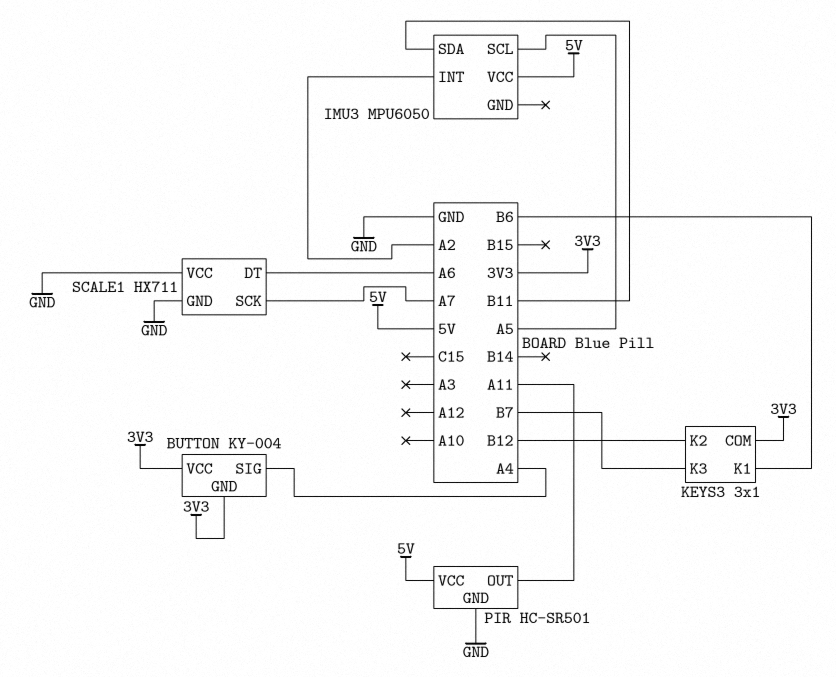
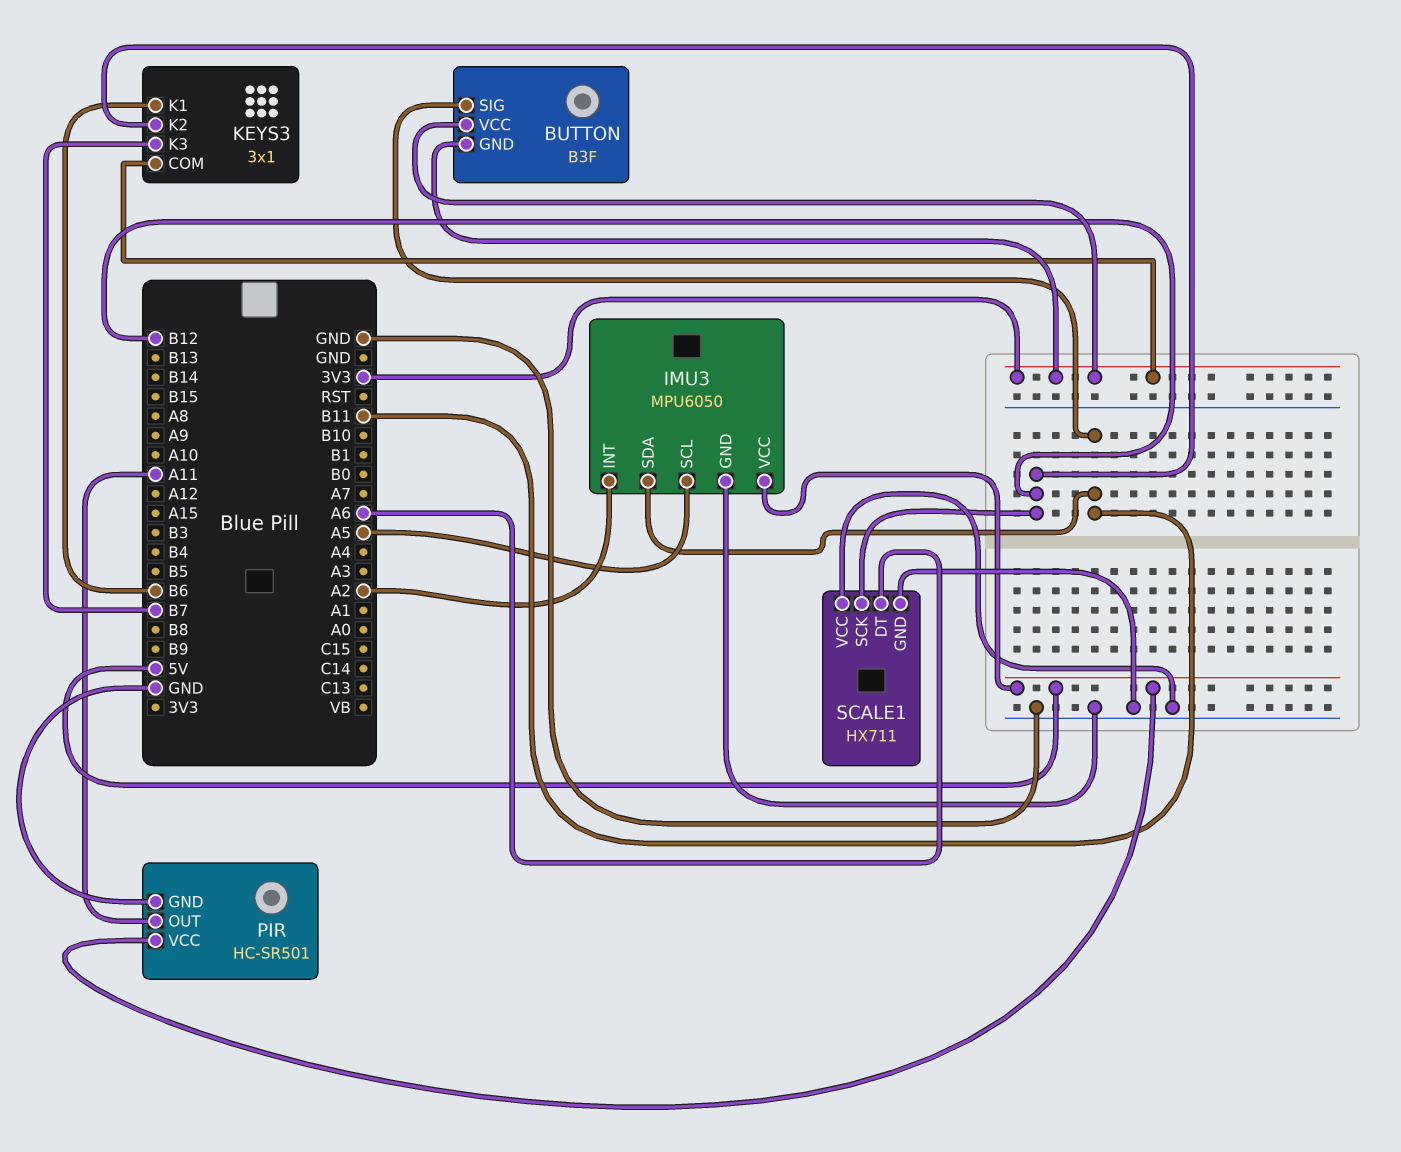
BUTTON: KY-004 -> B3F
BUTTON pin SIG: A4 -> B11
IMU3 pin GND: none -> GND
SCALE1 pin SCK: A7 -> B12

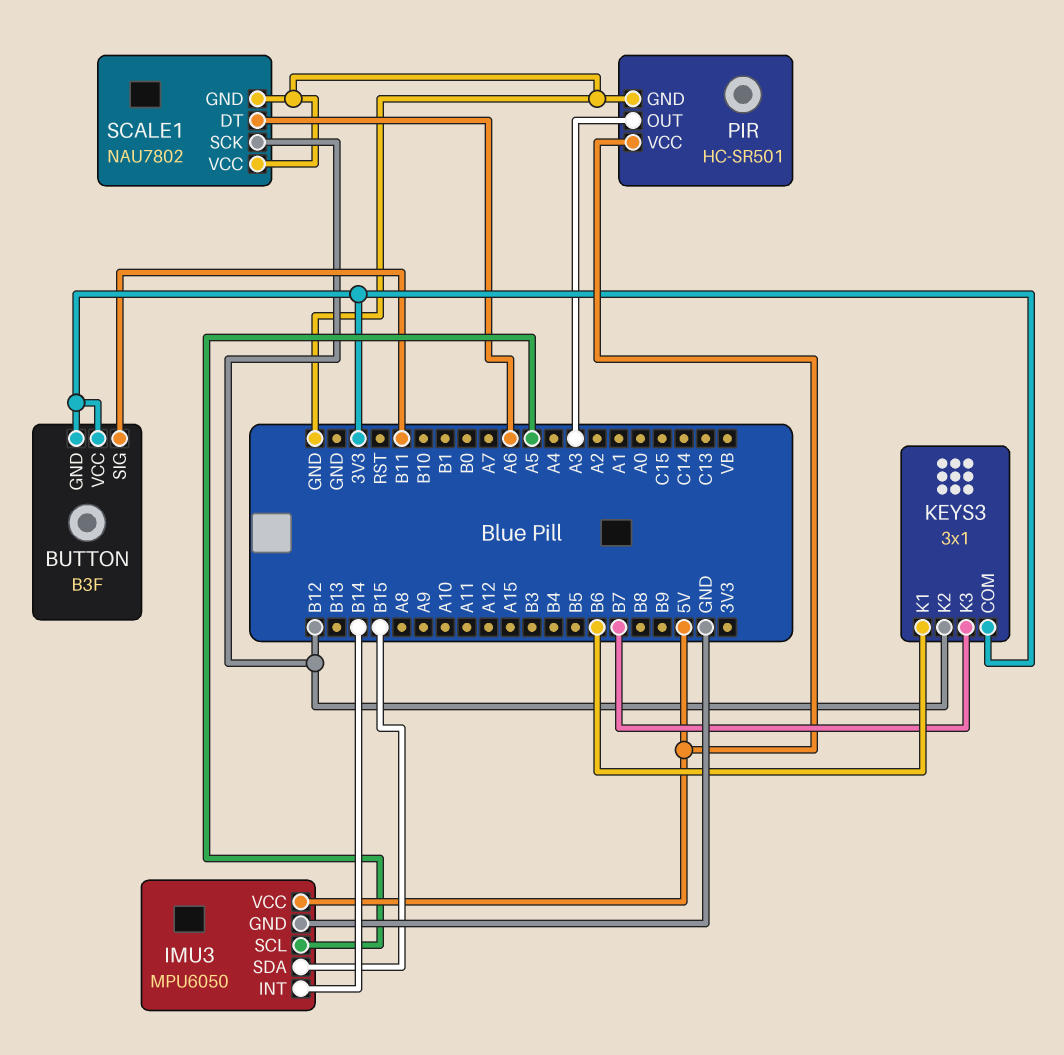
IMU3 pin INT: A2 -> B14
IMU3 pin SDA: B11 -> B15
PIR pin OUT: A11 -> A3
SCALE1: HX711 -> NAU7802

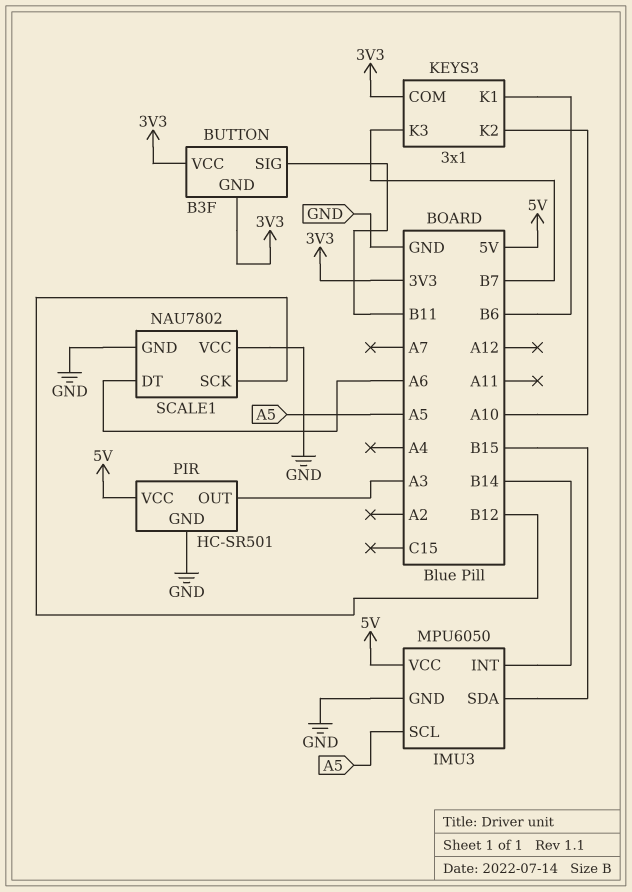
KEYS3 pin K2: B12 -> A10

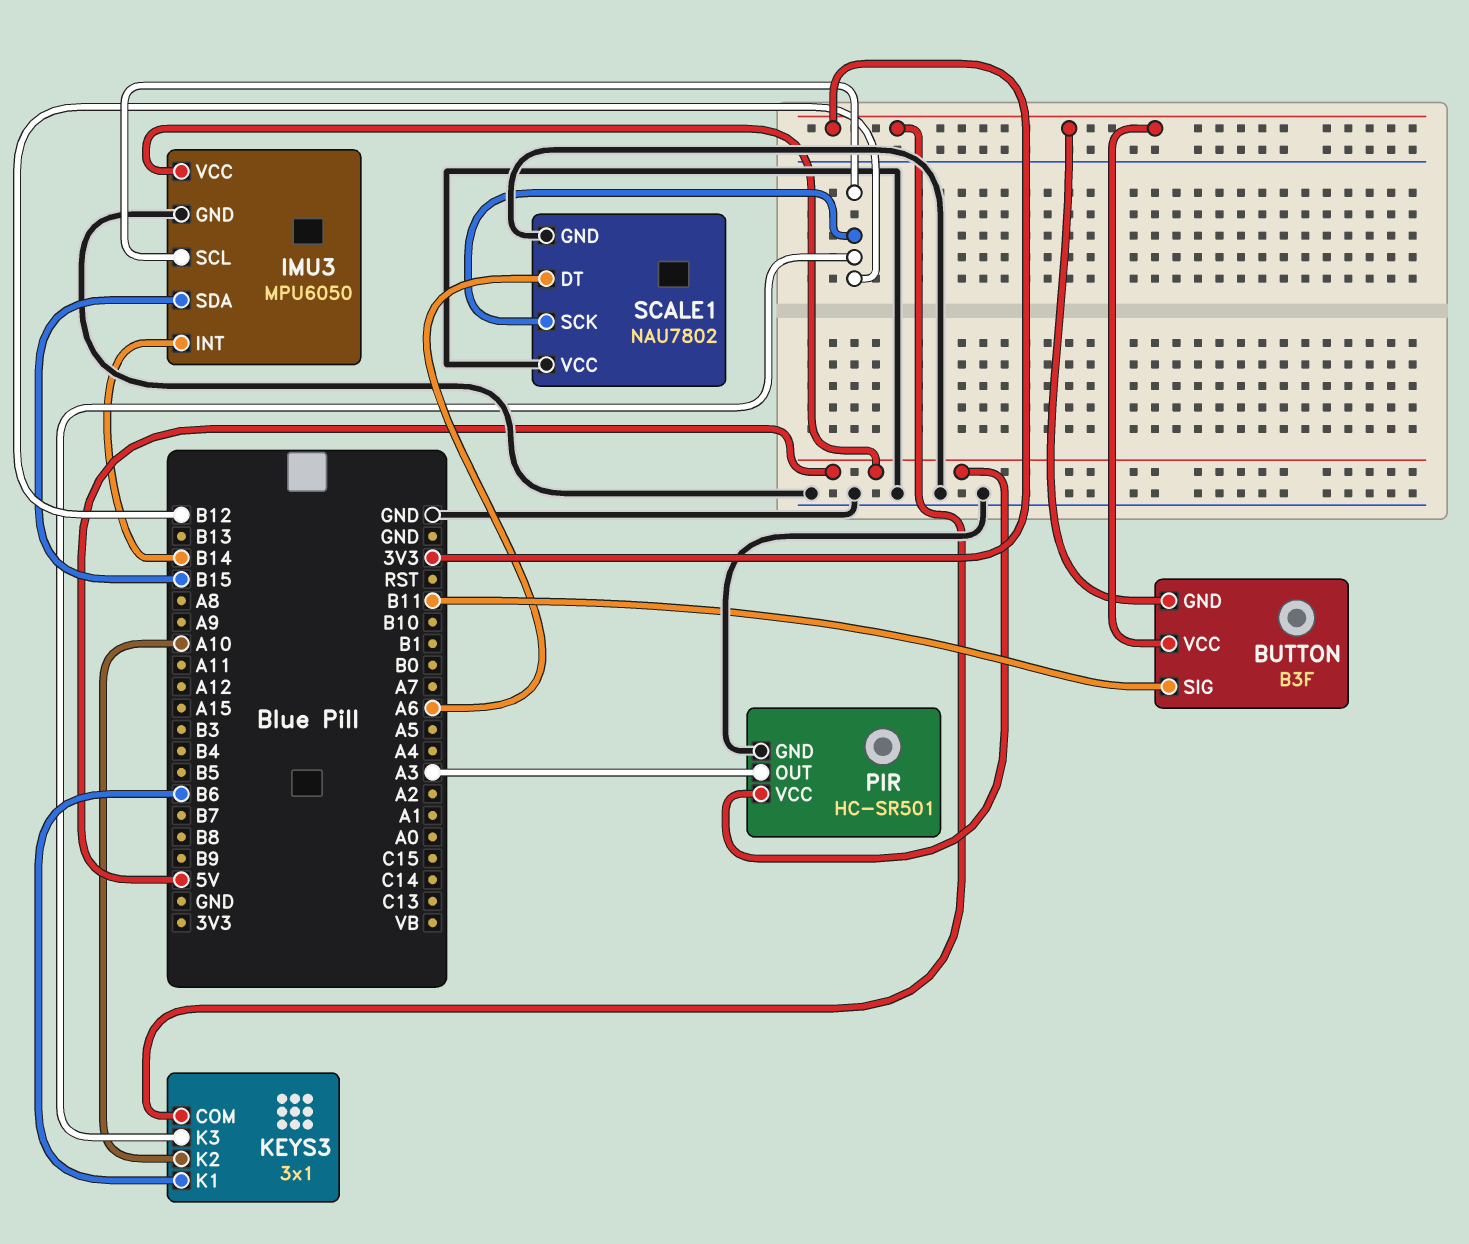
IMU3 pin SCL: A5 -> B12
KEYS3 pin K3: B7 -> B12

